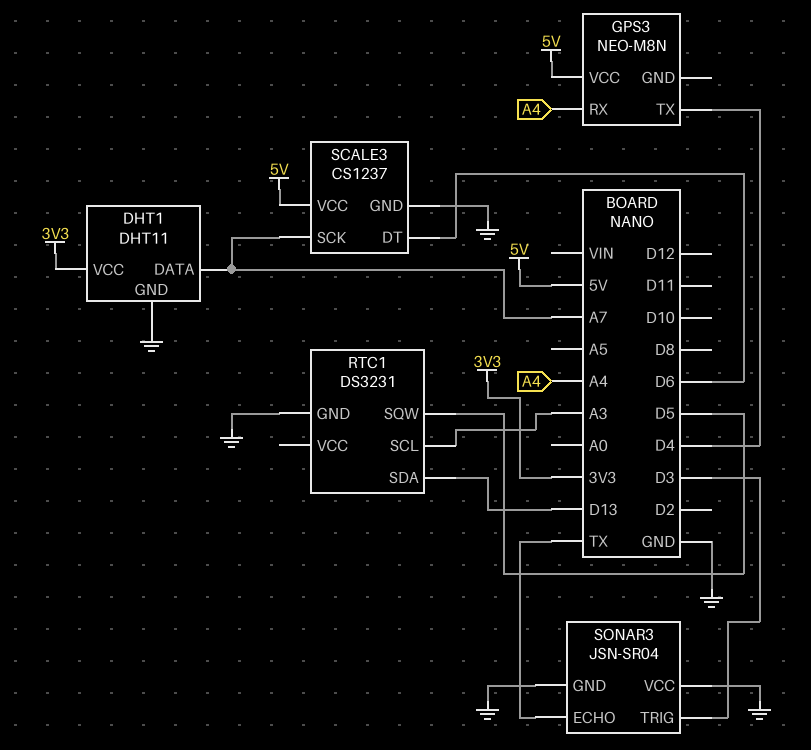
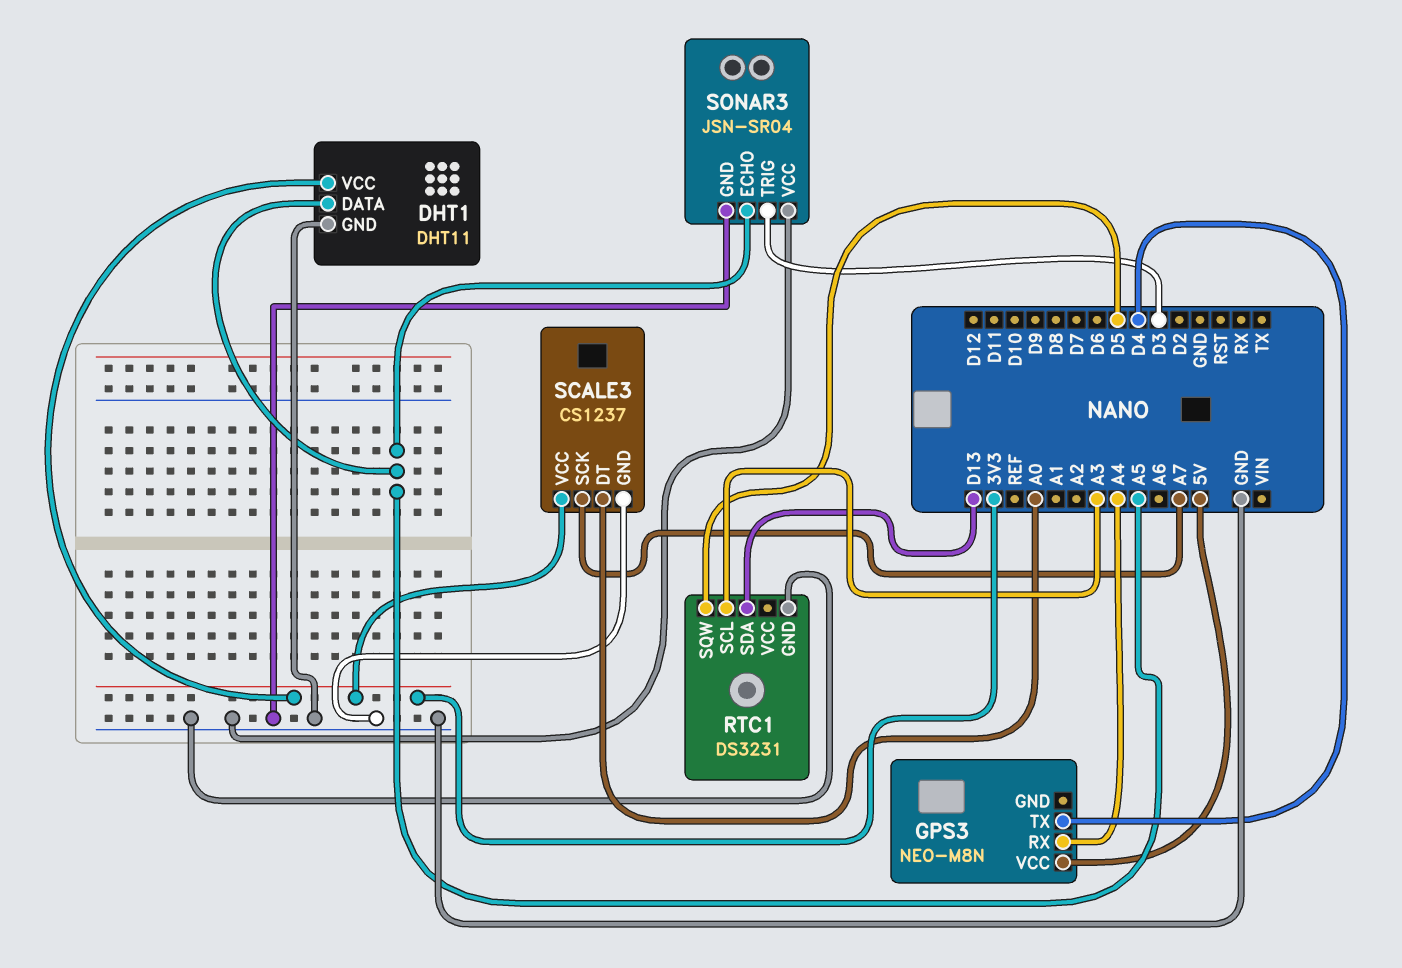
DHT1 pin DATA: A7 -> A5
SCALE3 pin DT: D6 -> A0
SCALE3 pin VCC: 5V -> 3V3
SONAR3 pin ECHO: TX -> A5

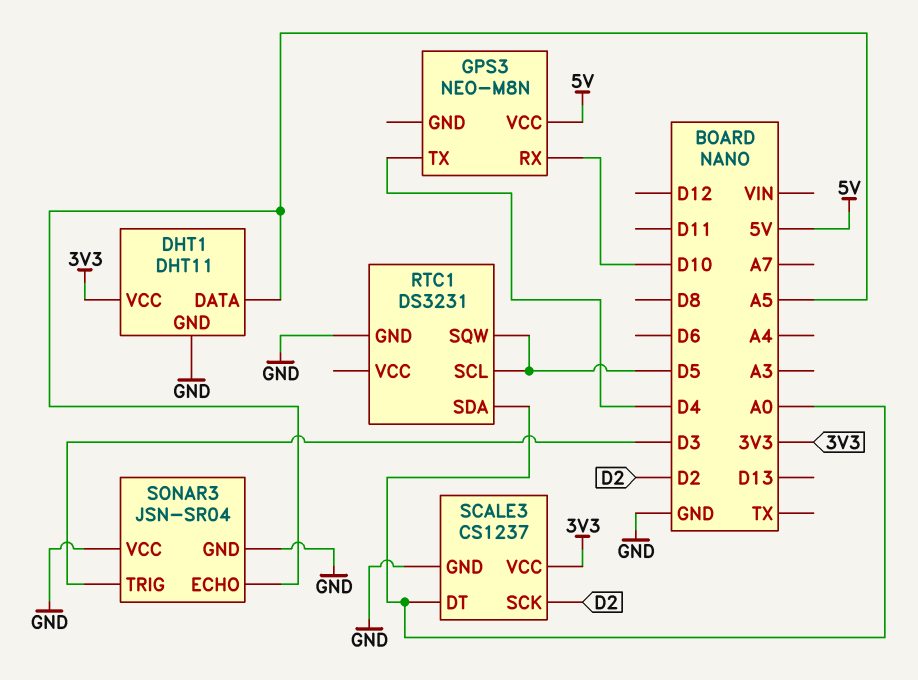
GPS3 pin RX: A4 -> D10
RTC1 pin SCL: A3 -> D5
RTC1 pin SDA: D13 -> A0
SCALE3 pin SCK: A7 -> D2

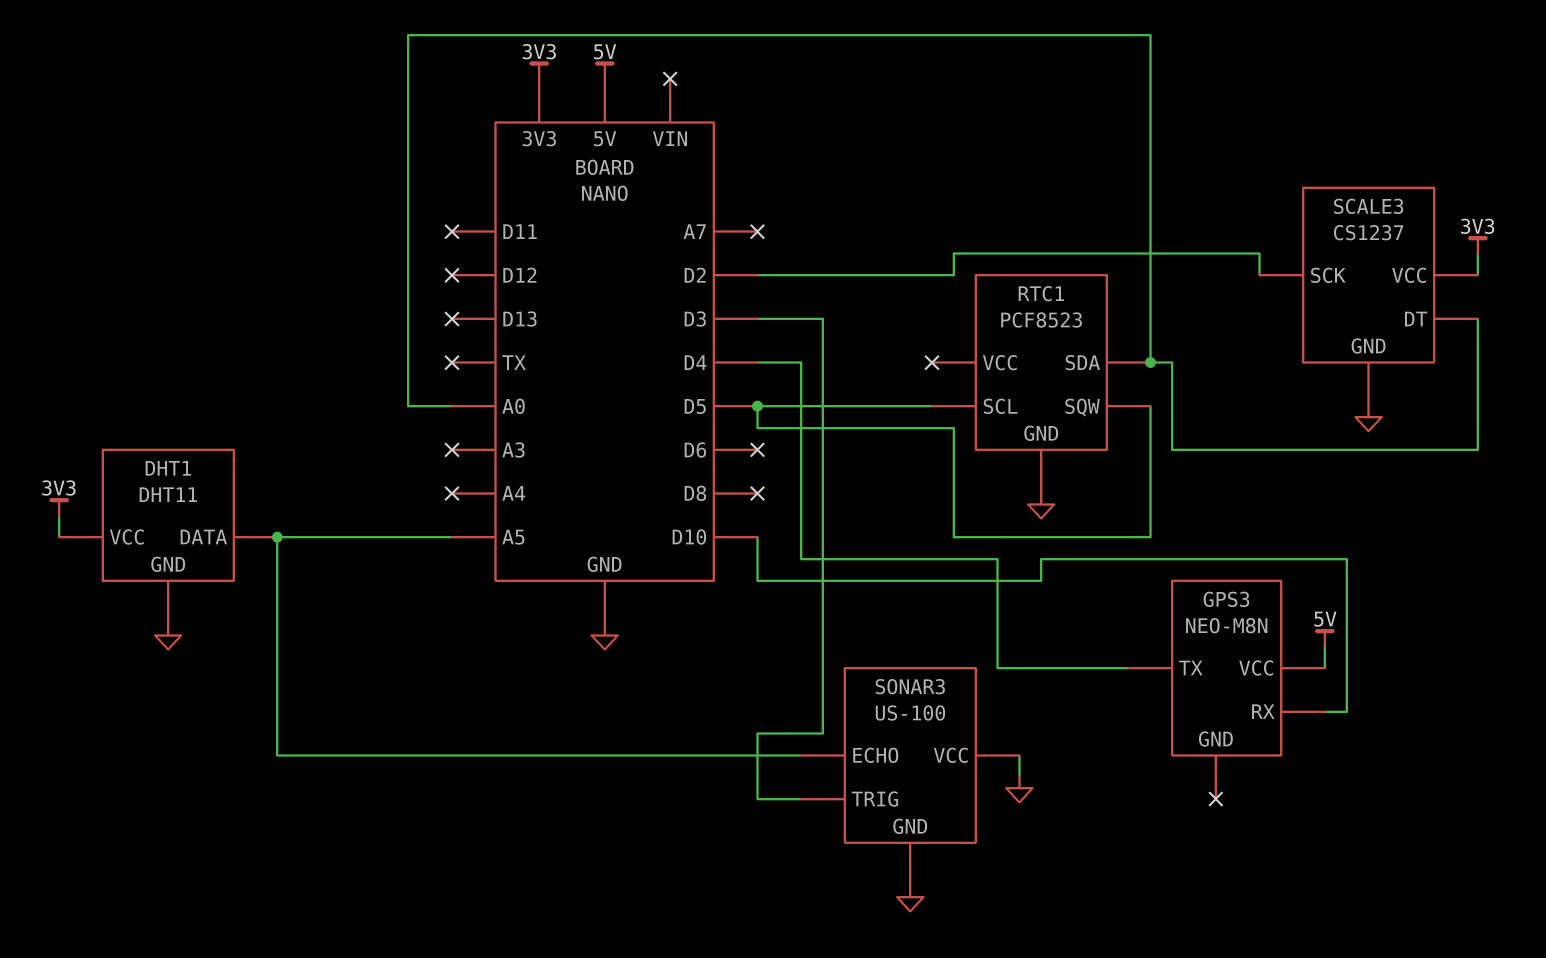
RTC1: DS3231 -> PCF8523
SONAR3: JSN-SR04 -> US-100

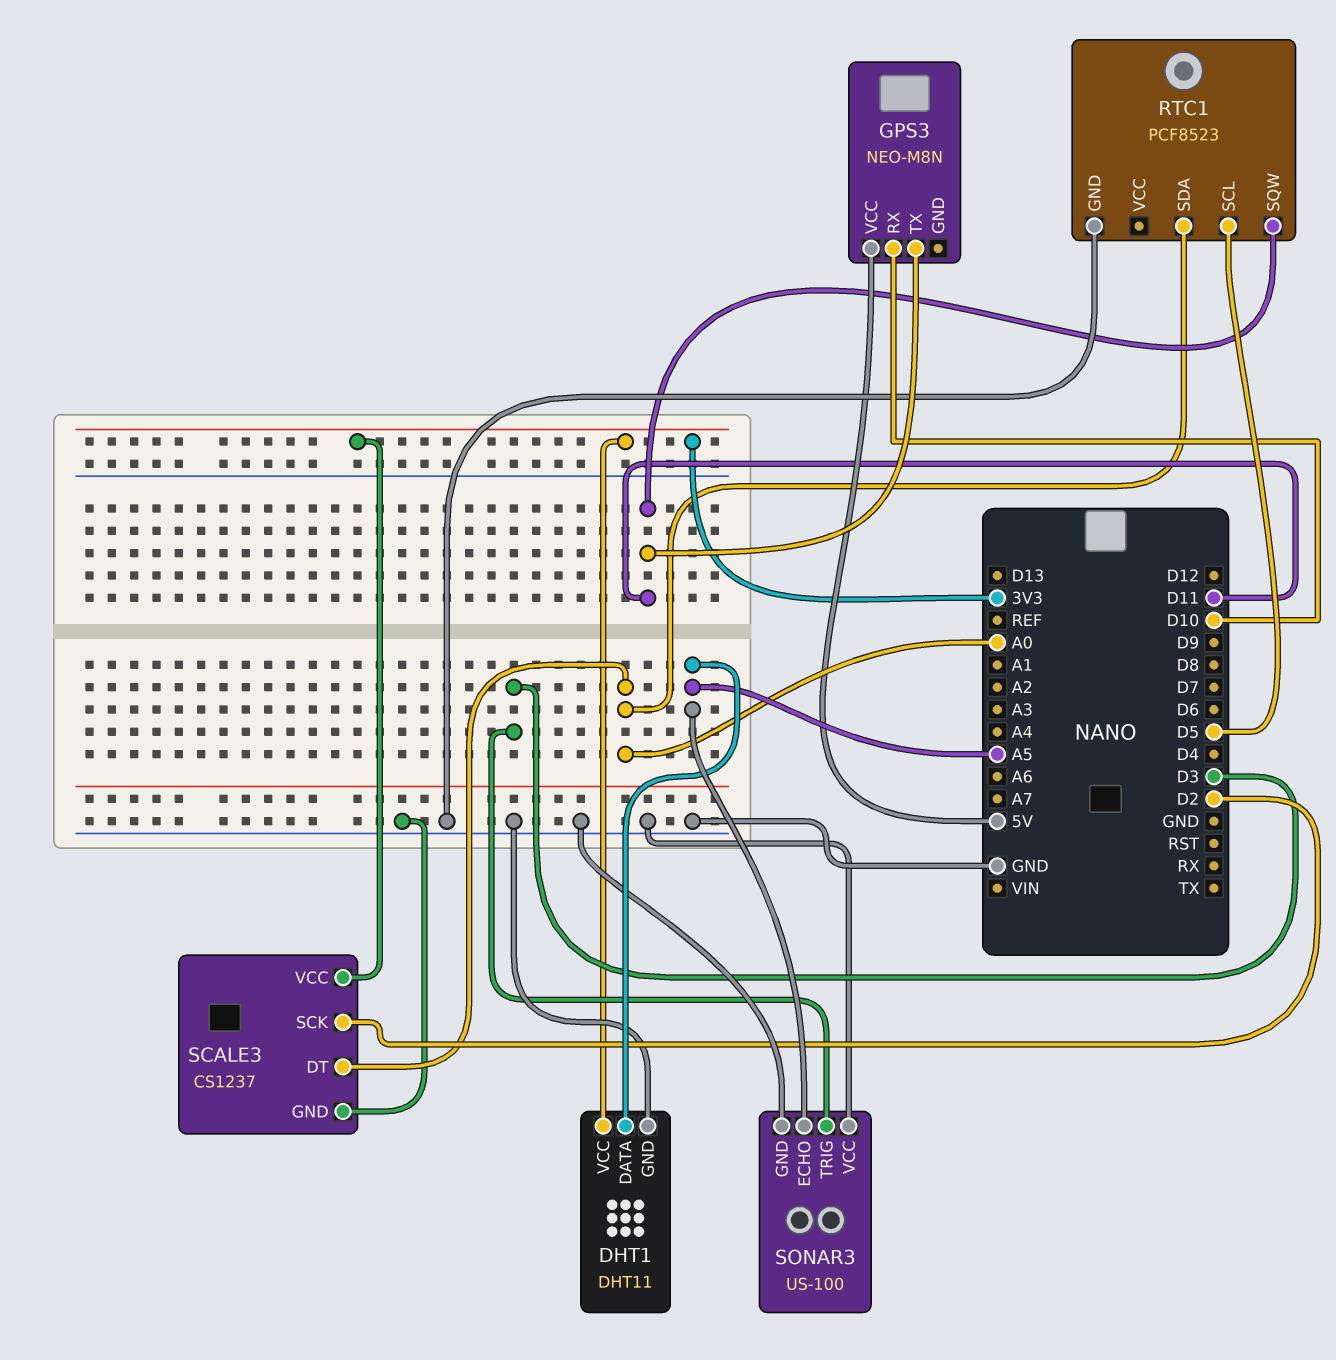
GPS3 pin TX: D4 -> D11
RTC1 pin SQW: D5 -> D11

